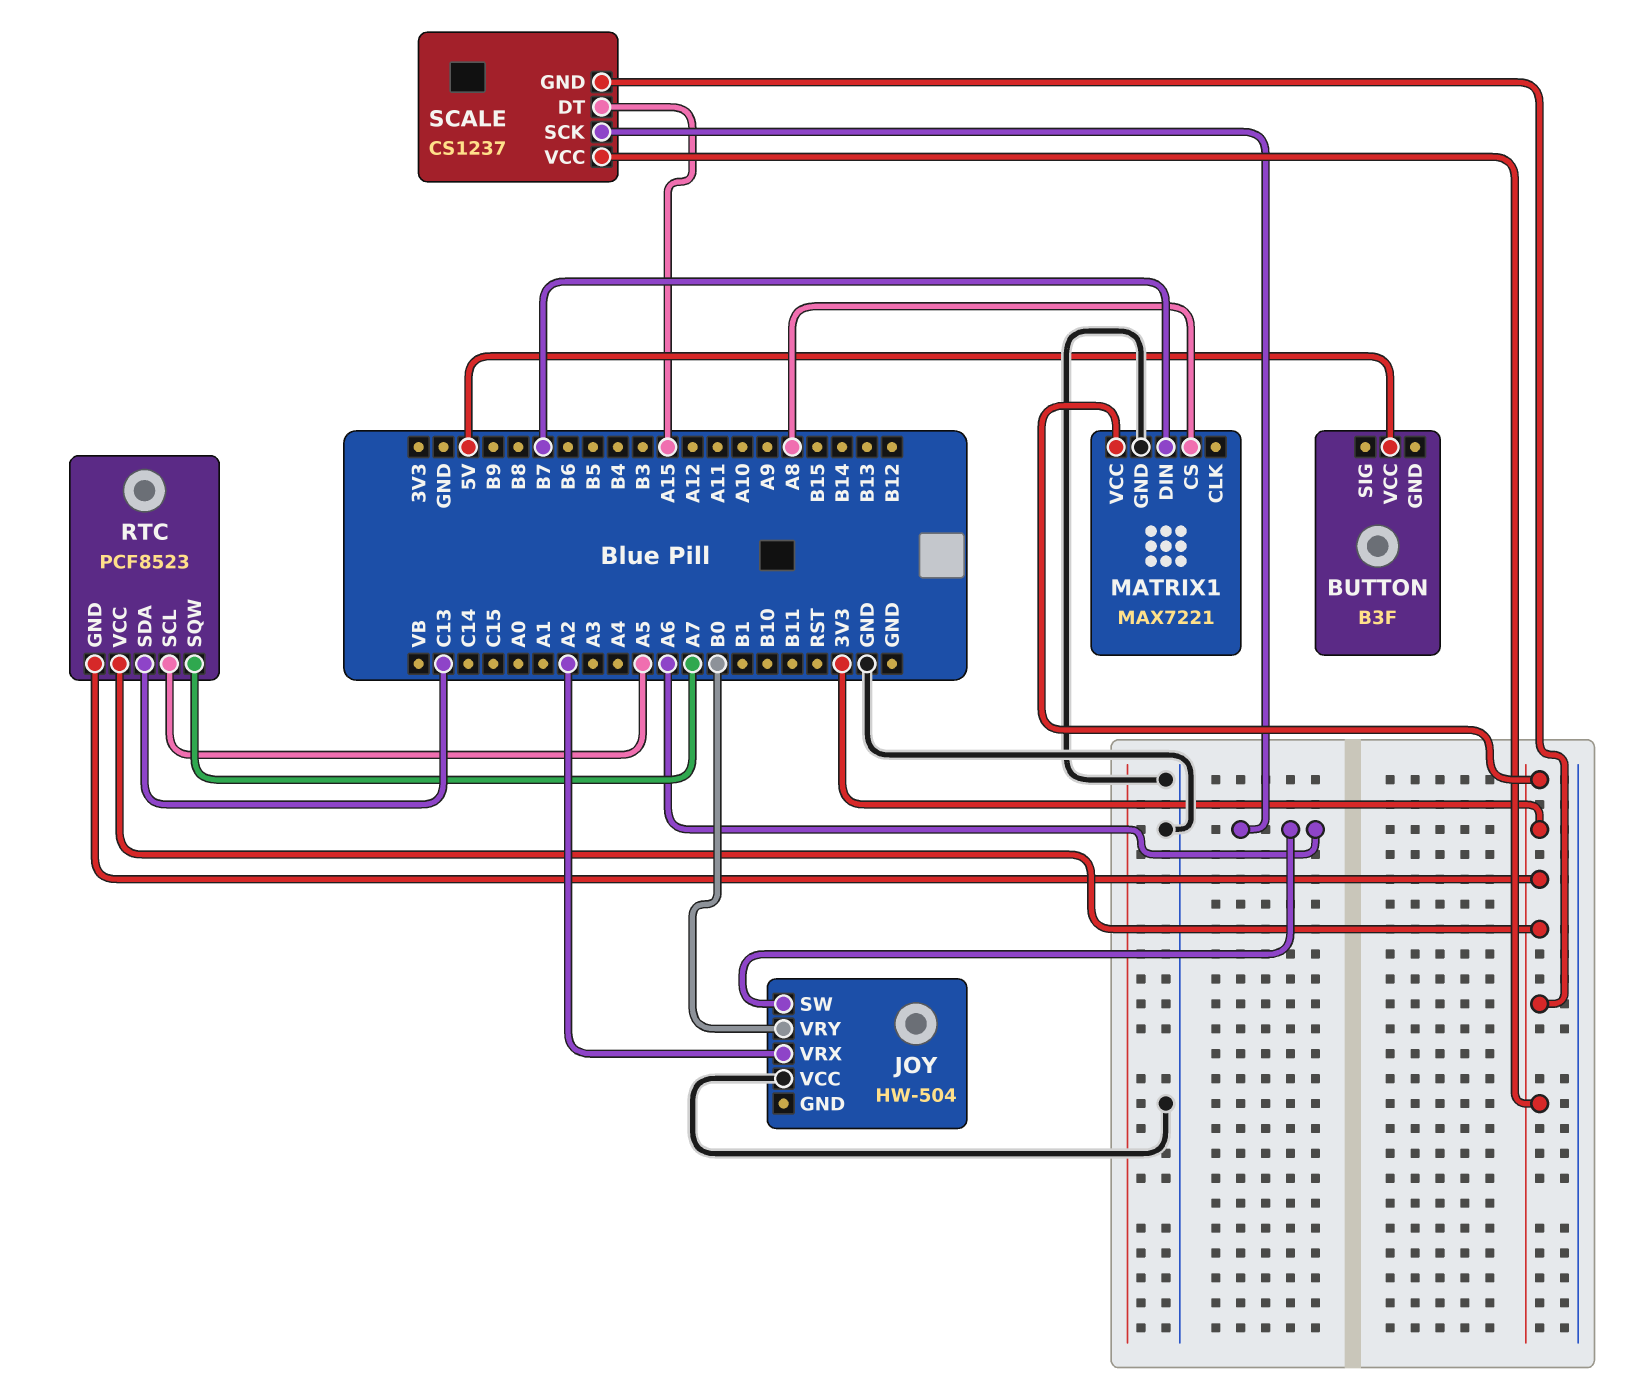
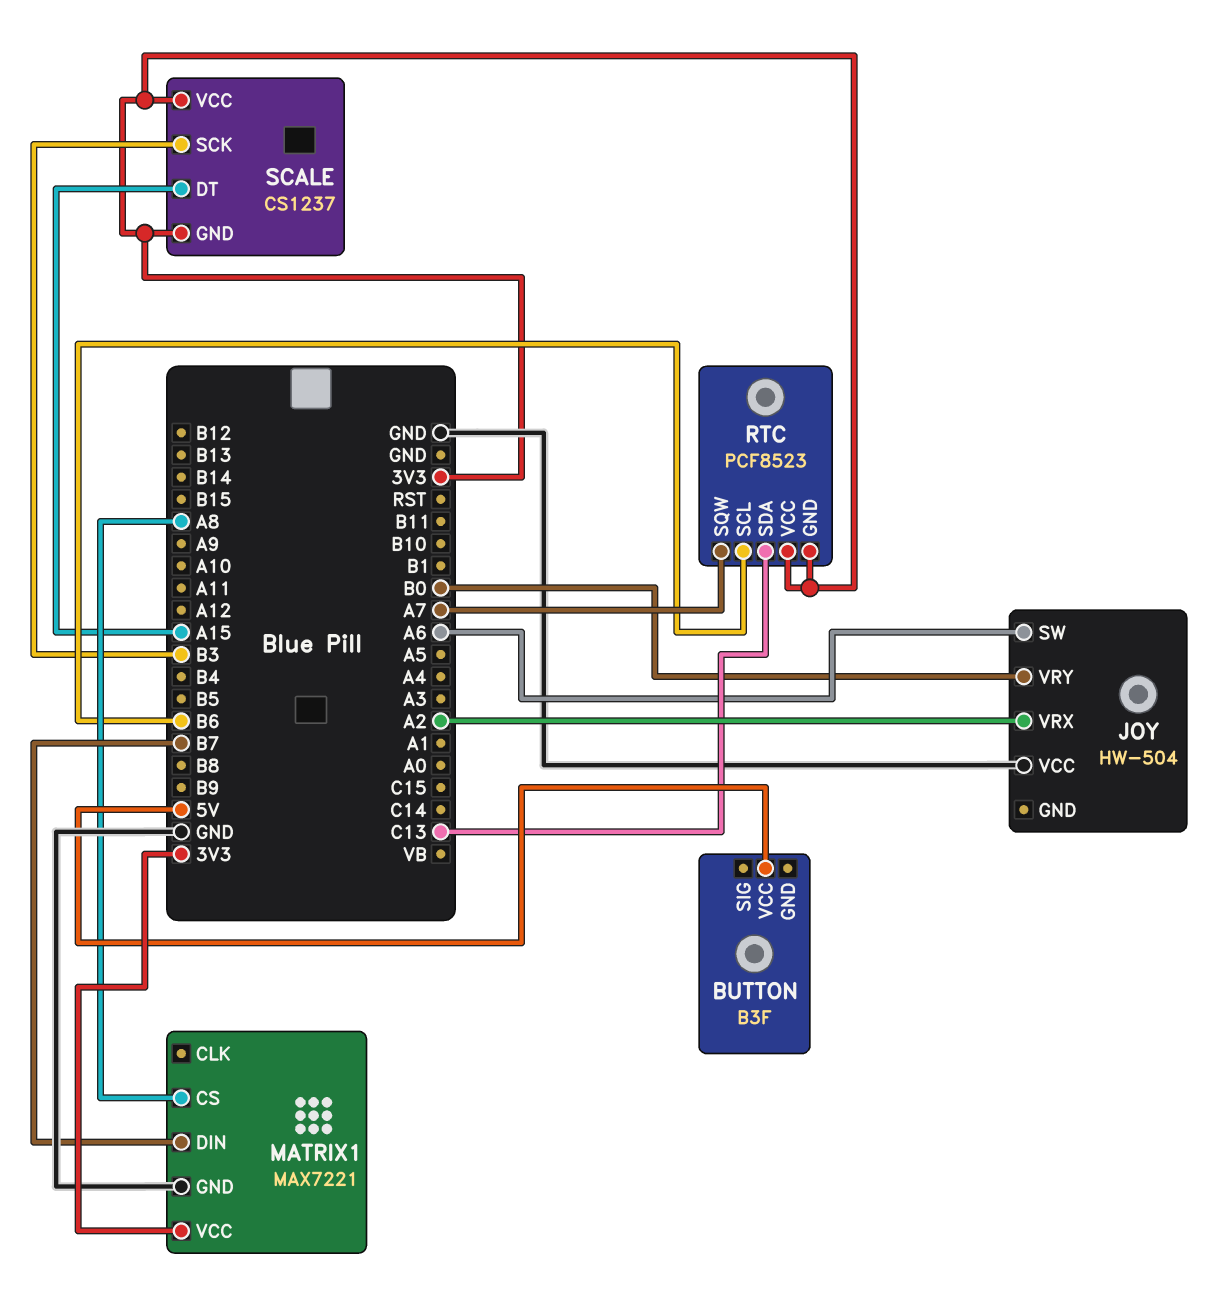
RTC pin SCL: A5 -> B6
SCALE pin SCK: A6 -> B3

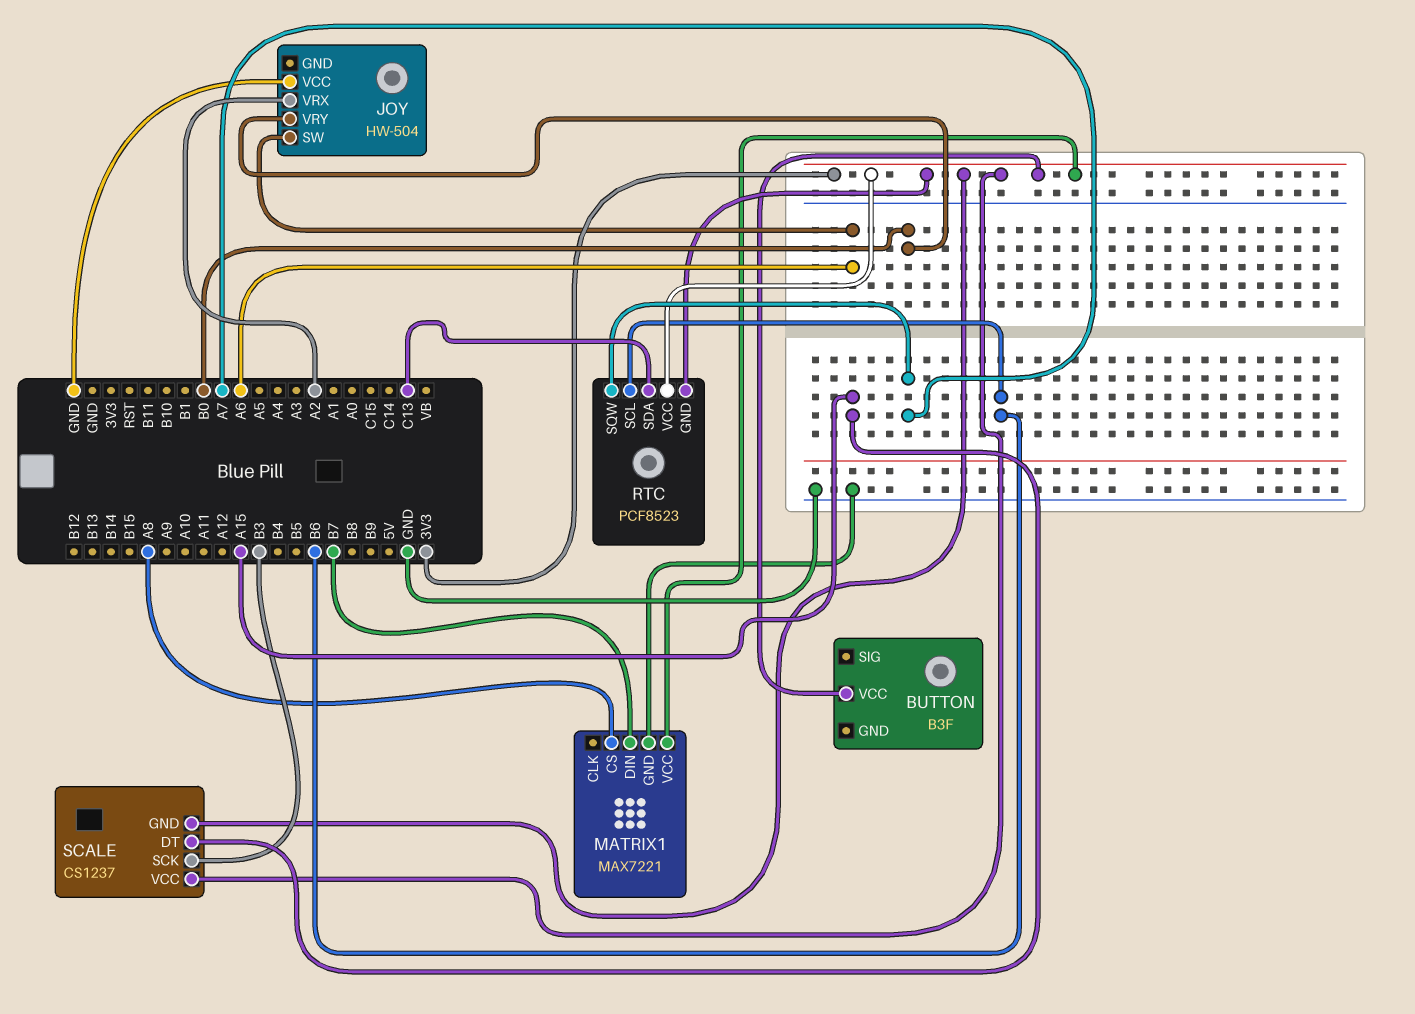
BUTTON pin VCC: 5V -> 3V3

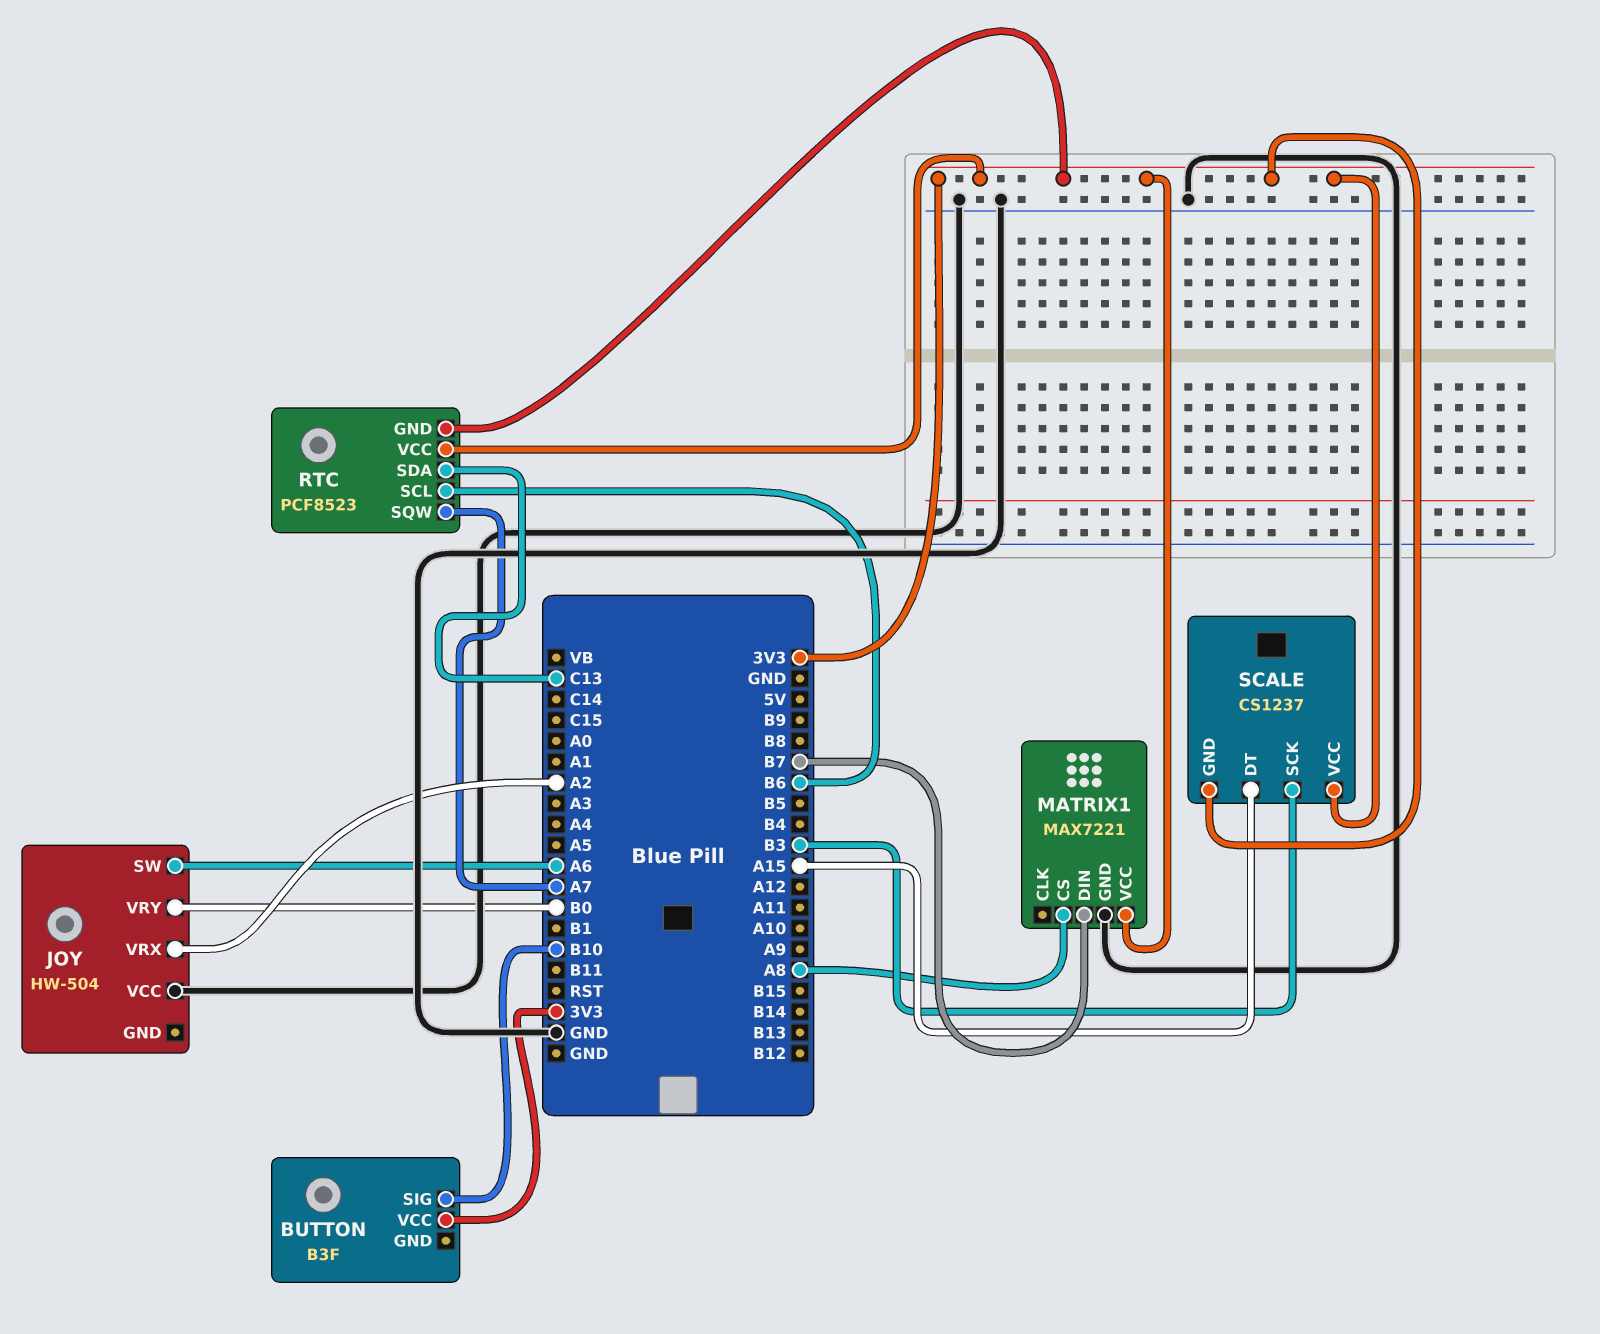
BUTTON pin SIG: none -> B10

